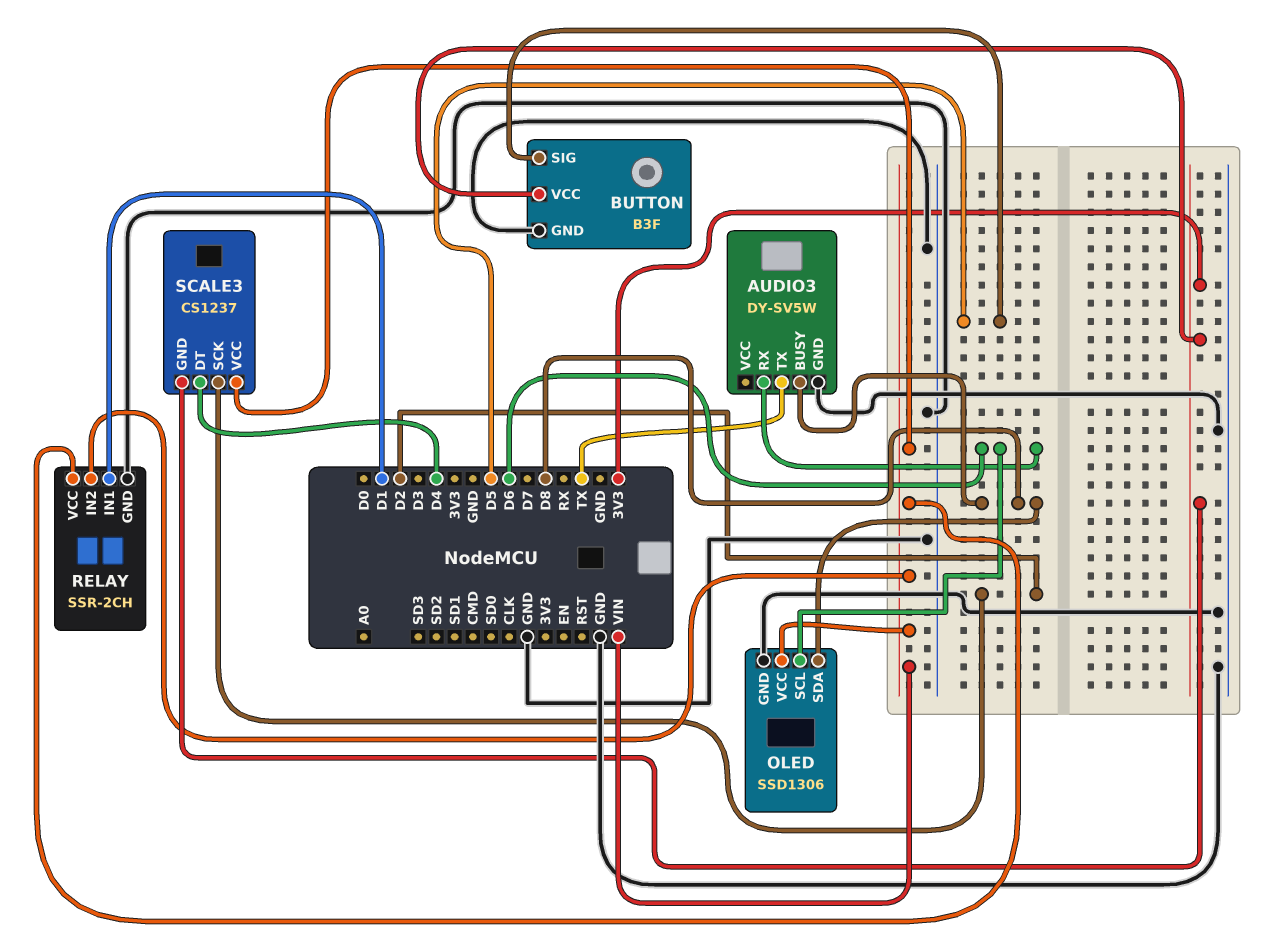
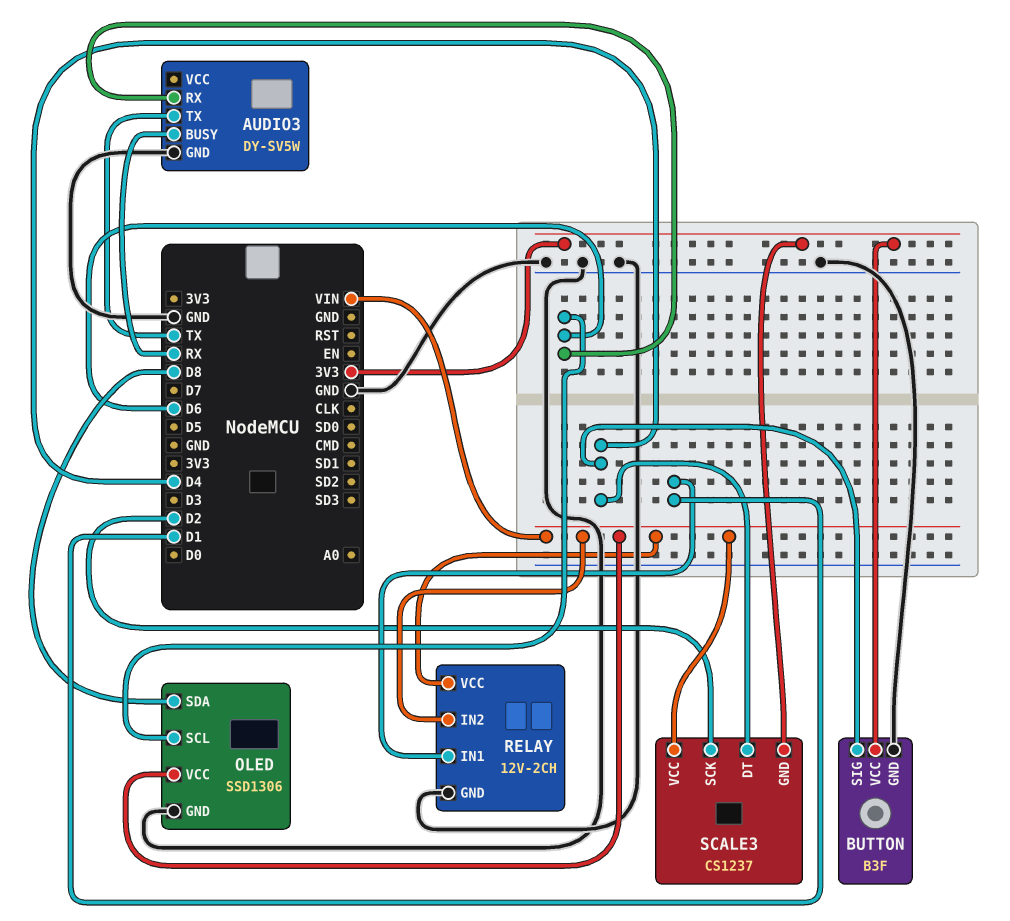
AUDIO3 pin BUSY: D8 -> RX
BUTTON pin SIG: D5 -> D4
RELAY: SSR-2CH -> 12V-2CH

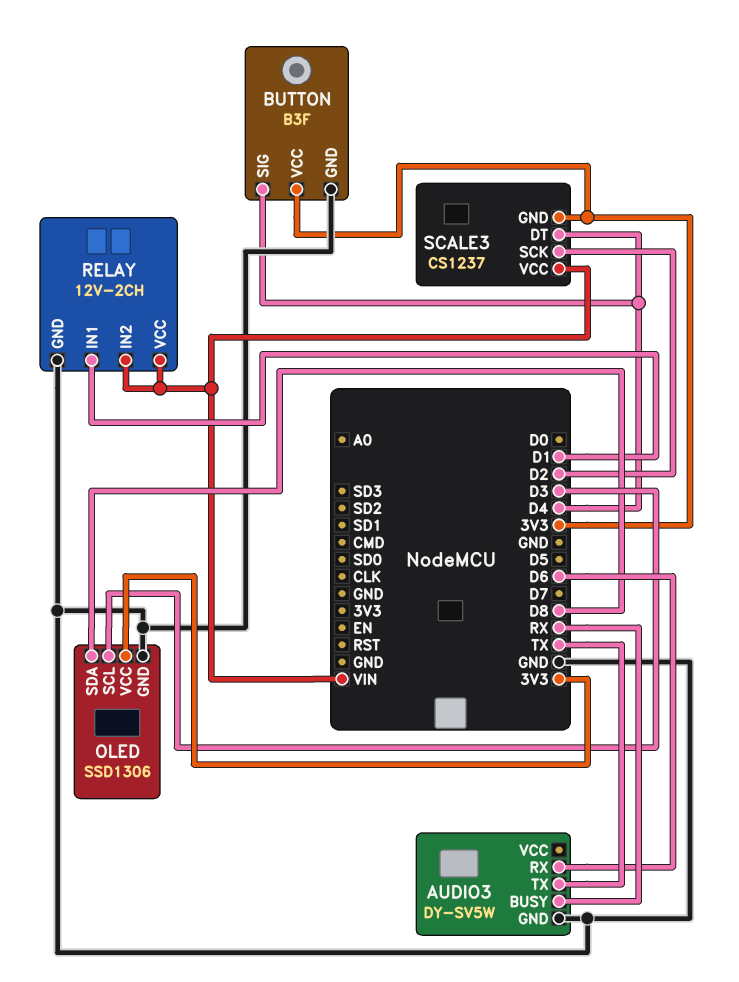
OLED pin SCL: D6 -> D3
OLED pin VCC: VIN -> 3V3

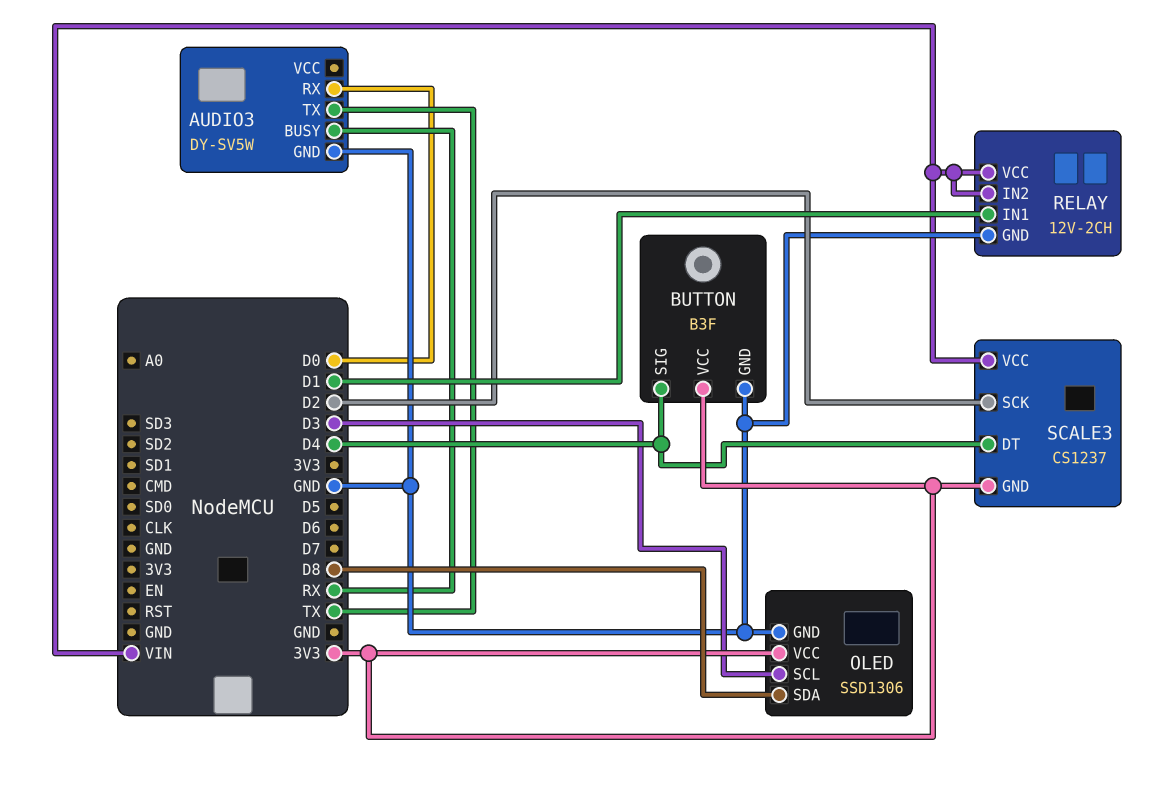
AUDIO3 pin RX: D6 -> D0

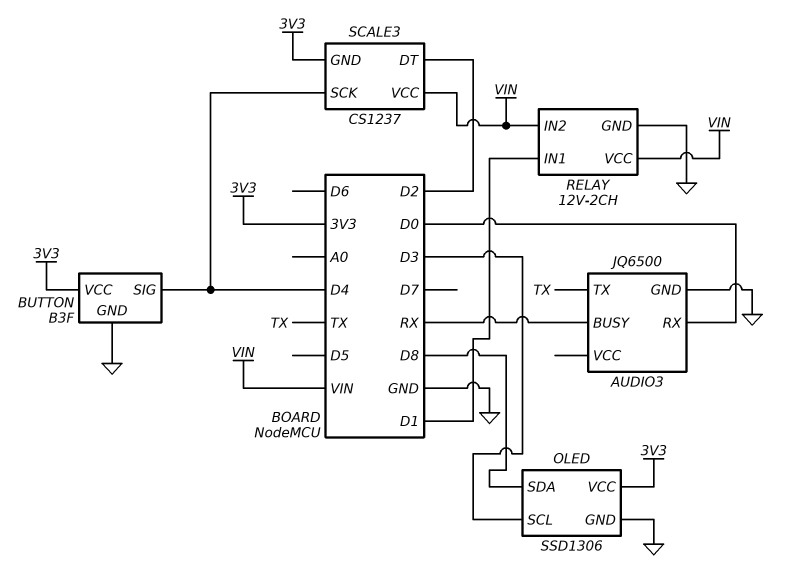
AUDIO3: DY-SV5W -> JQ6500
SCALE3 pin DT: D4 -> D2
SCALE3 pin SCK: D2 -> D4

